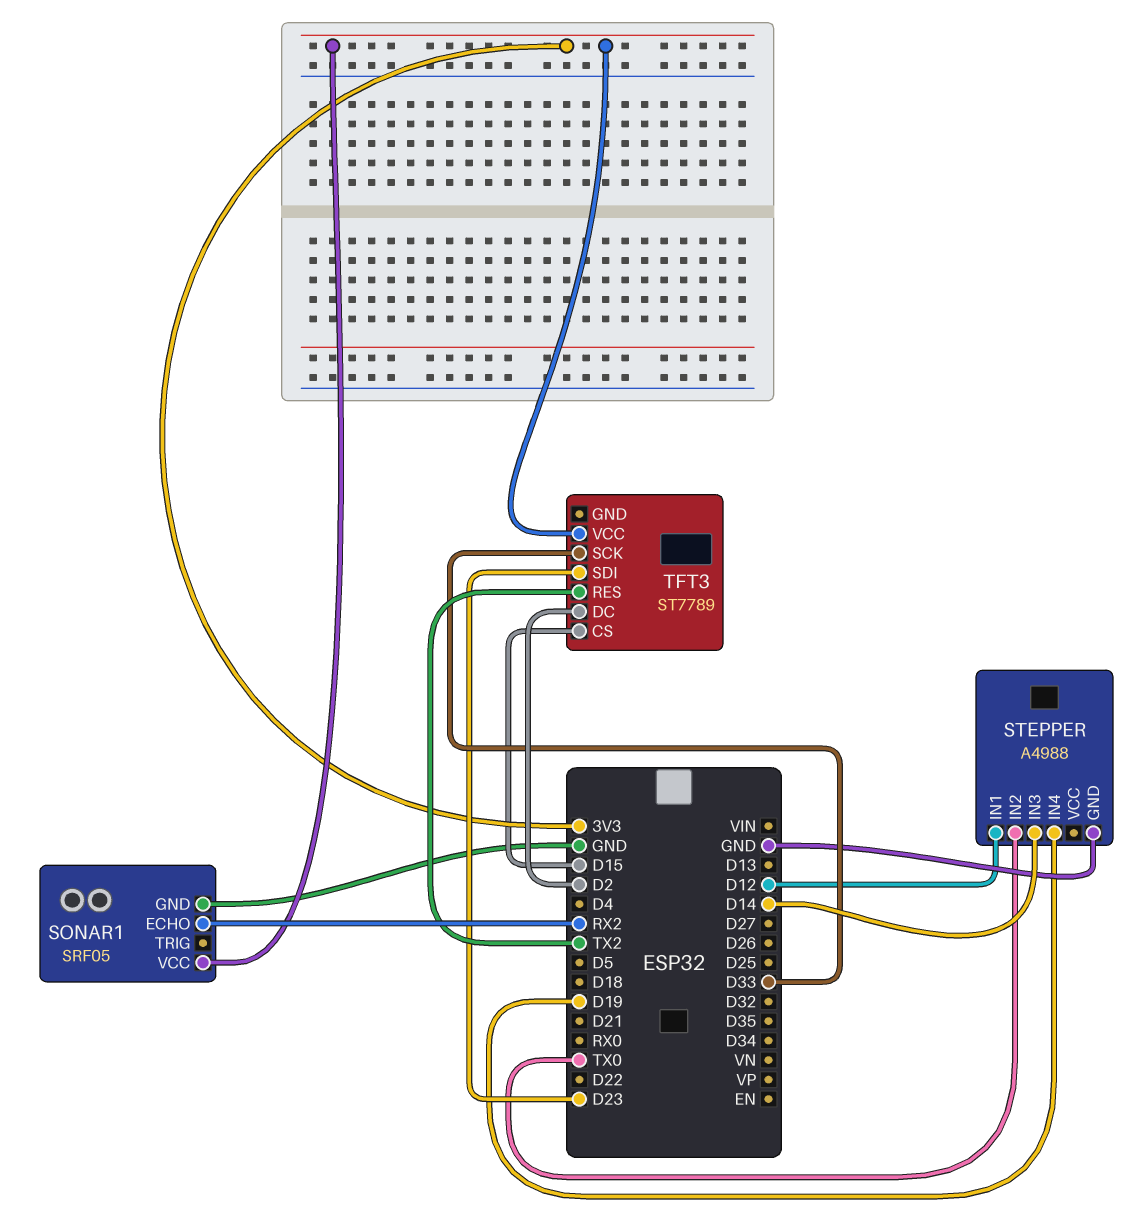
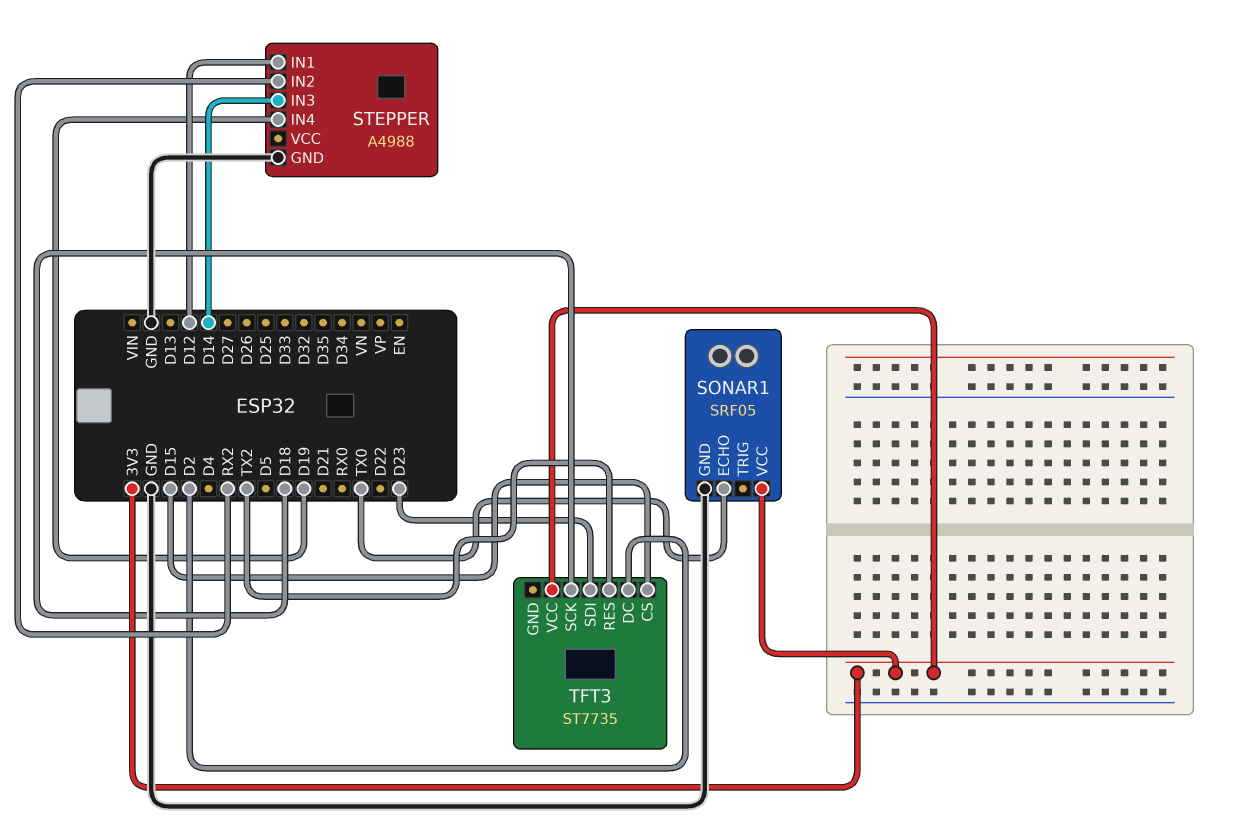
SONAR1 pin ECHO: RX2 -> TX0
STEPPER pin IN2: TX0 -> RX2
TFT3: ST7789 -> ST7735
TFT3 pin SCK: D33 -> D18

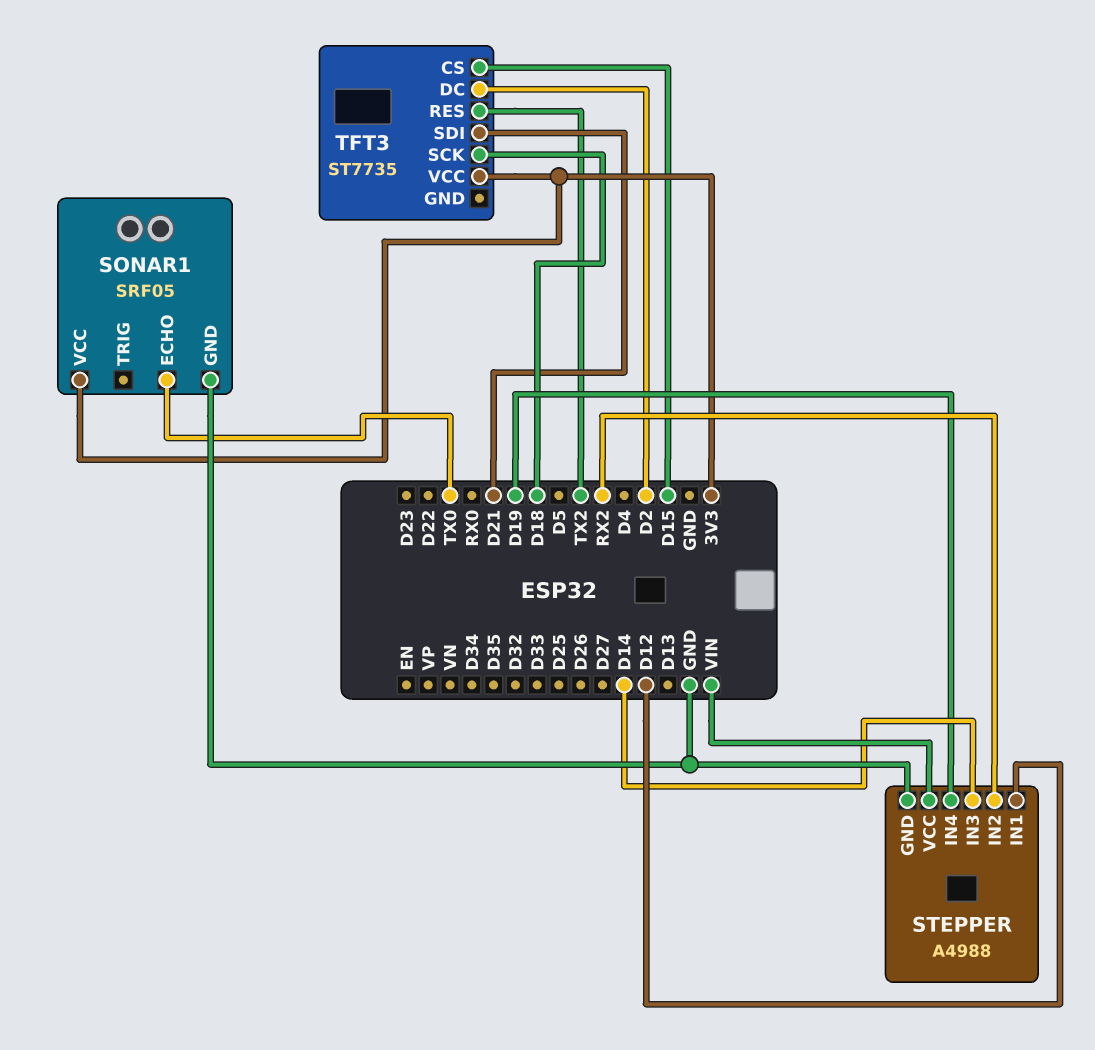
STEPPER pin VCC: none -> VIN
TFT3 pin SDI: D23 -> D21

